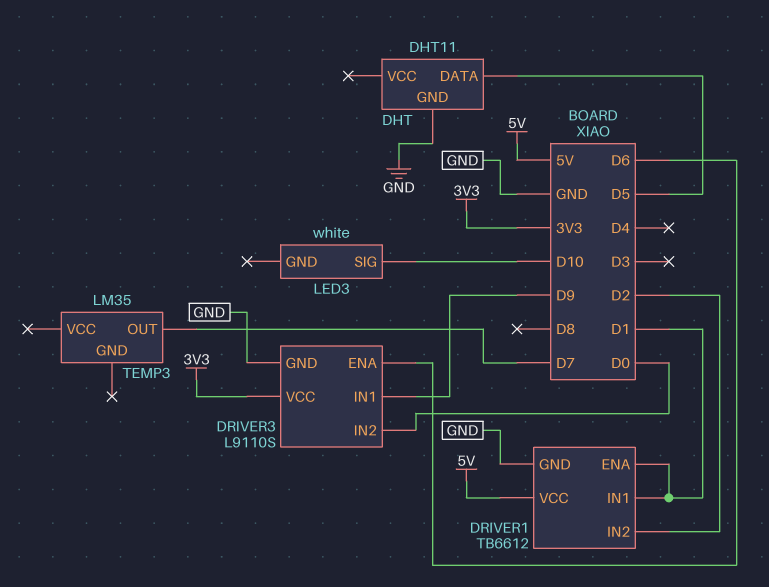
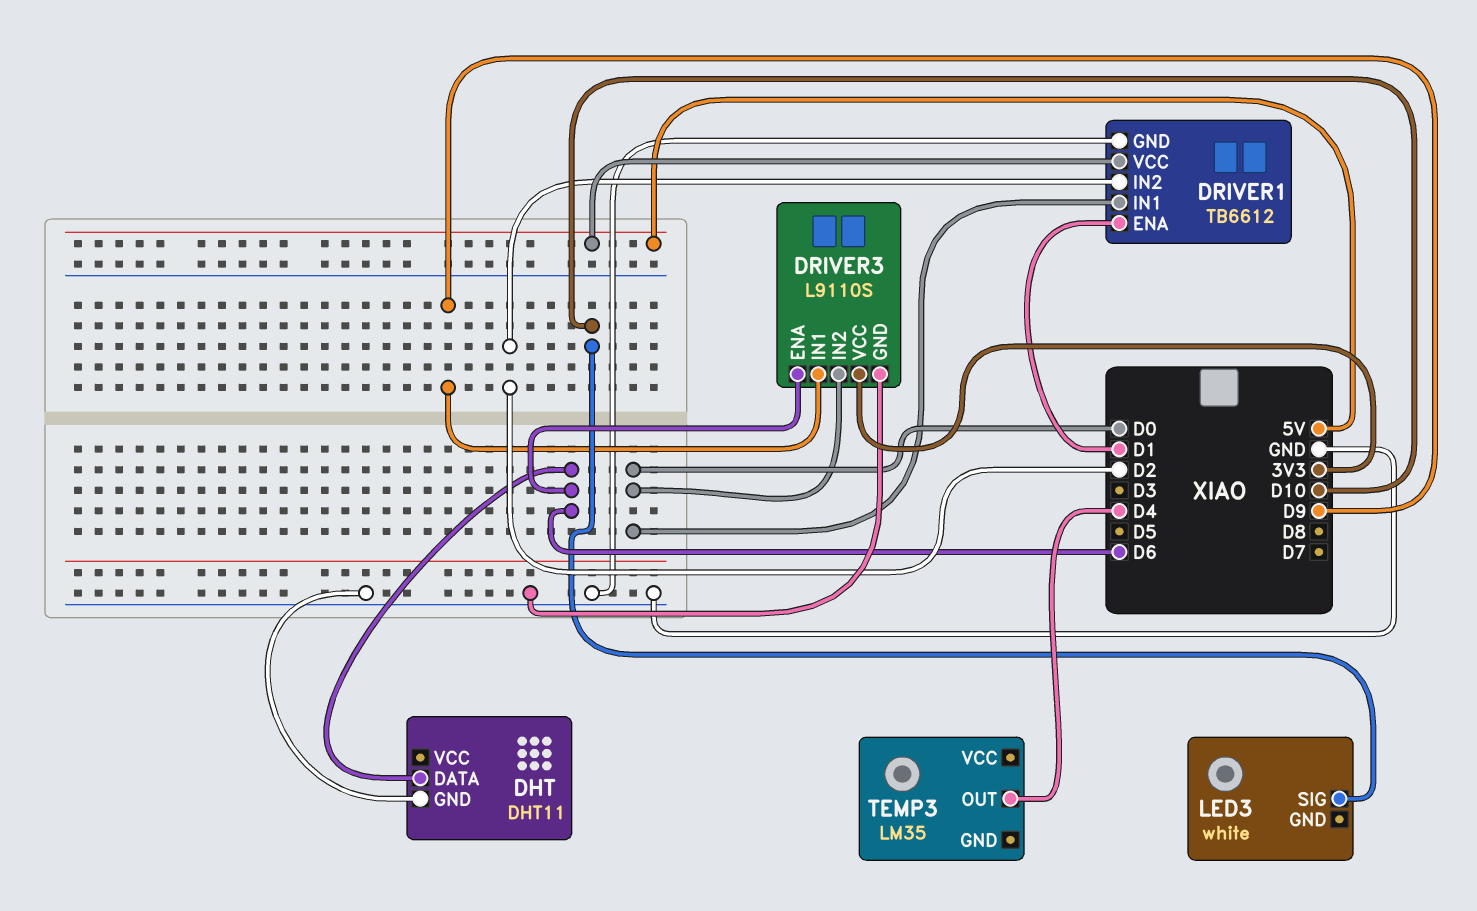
DHT pin DATA: D5 -> D6
DRIVER1 pin IN1: D1 -> D0
TEMP3 pin OUT: D7 -> D4

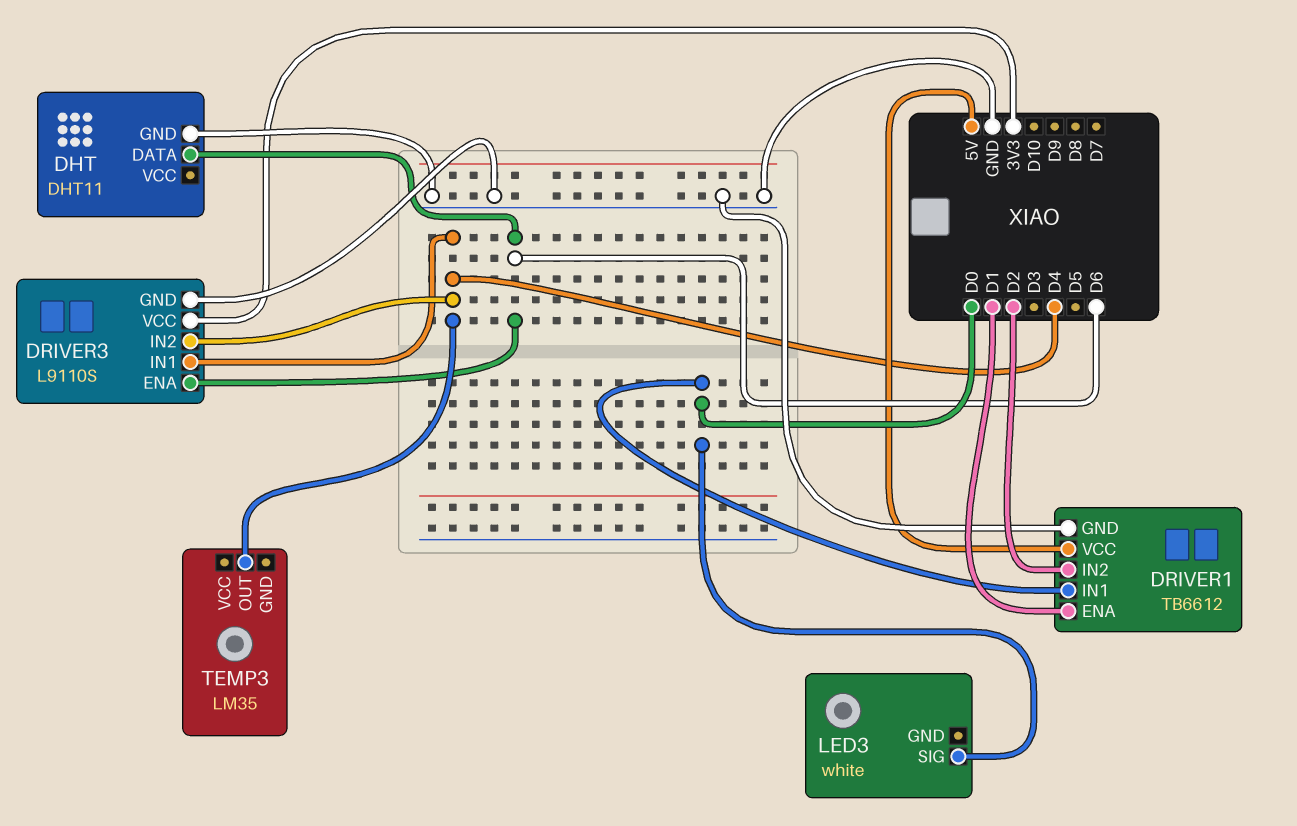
DRIVER3 pin IN1: D9 -> D4
DRIVER3 pin IN2: D0 -> D4
LED3 pin SIG: D10 -> D0

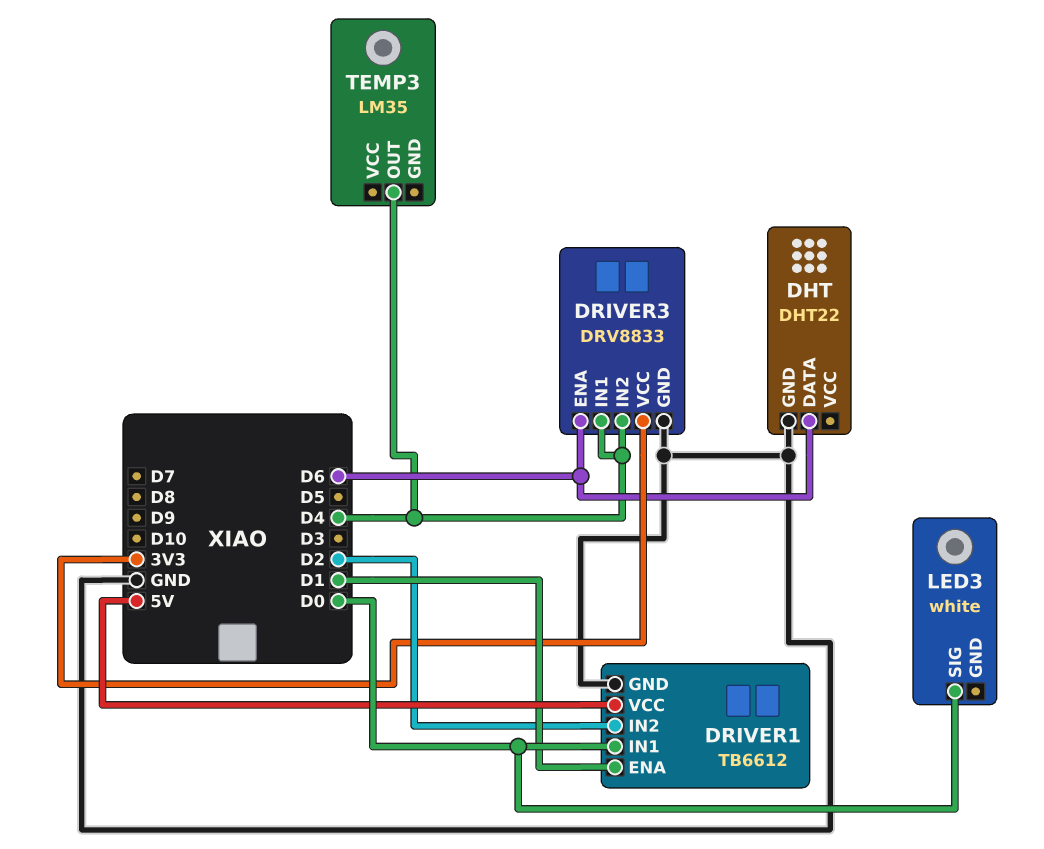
DHT: DHT11 -> DHT22
DRIVER3: L9110S -> DRV8833

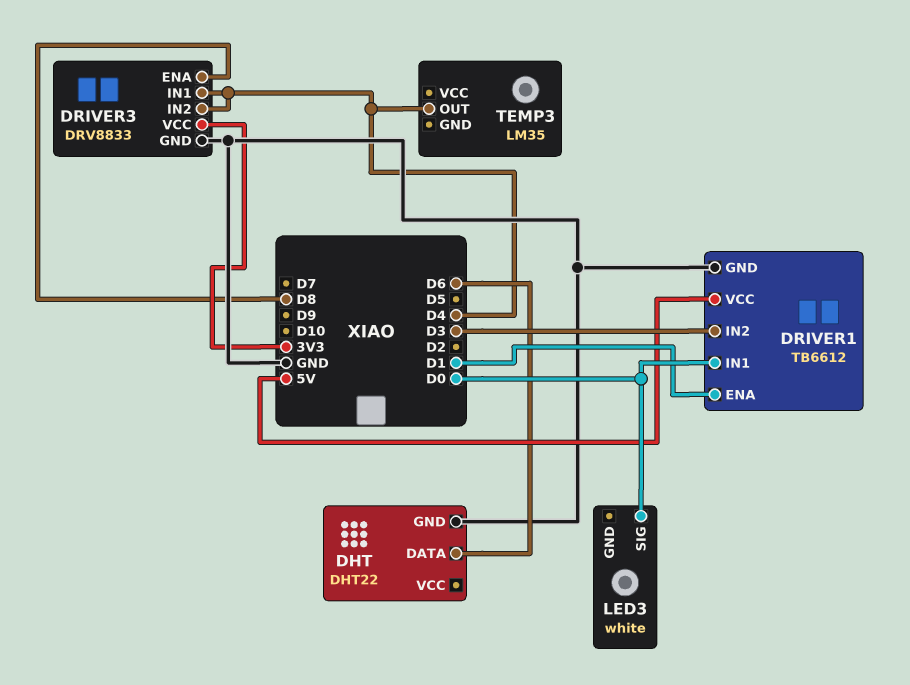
DRIVER1 pin IN2: D2 -> D3
DRIVER3 pin ENA: D6 -> D8

